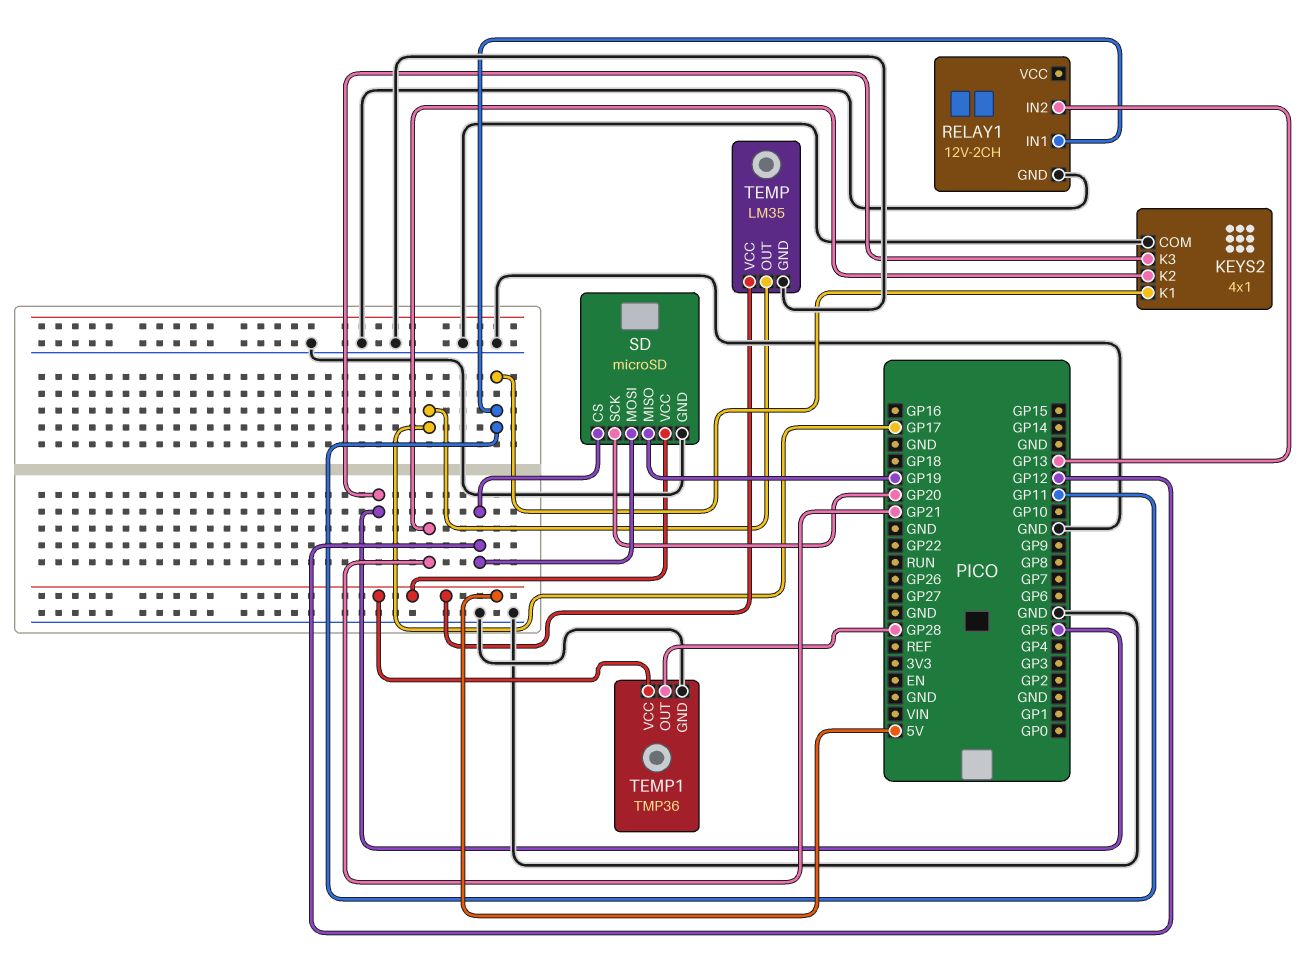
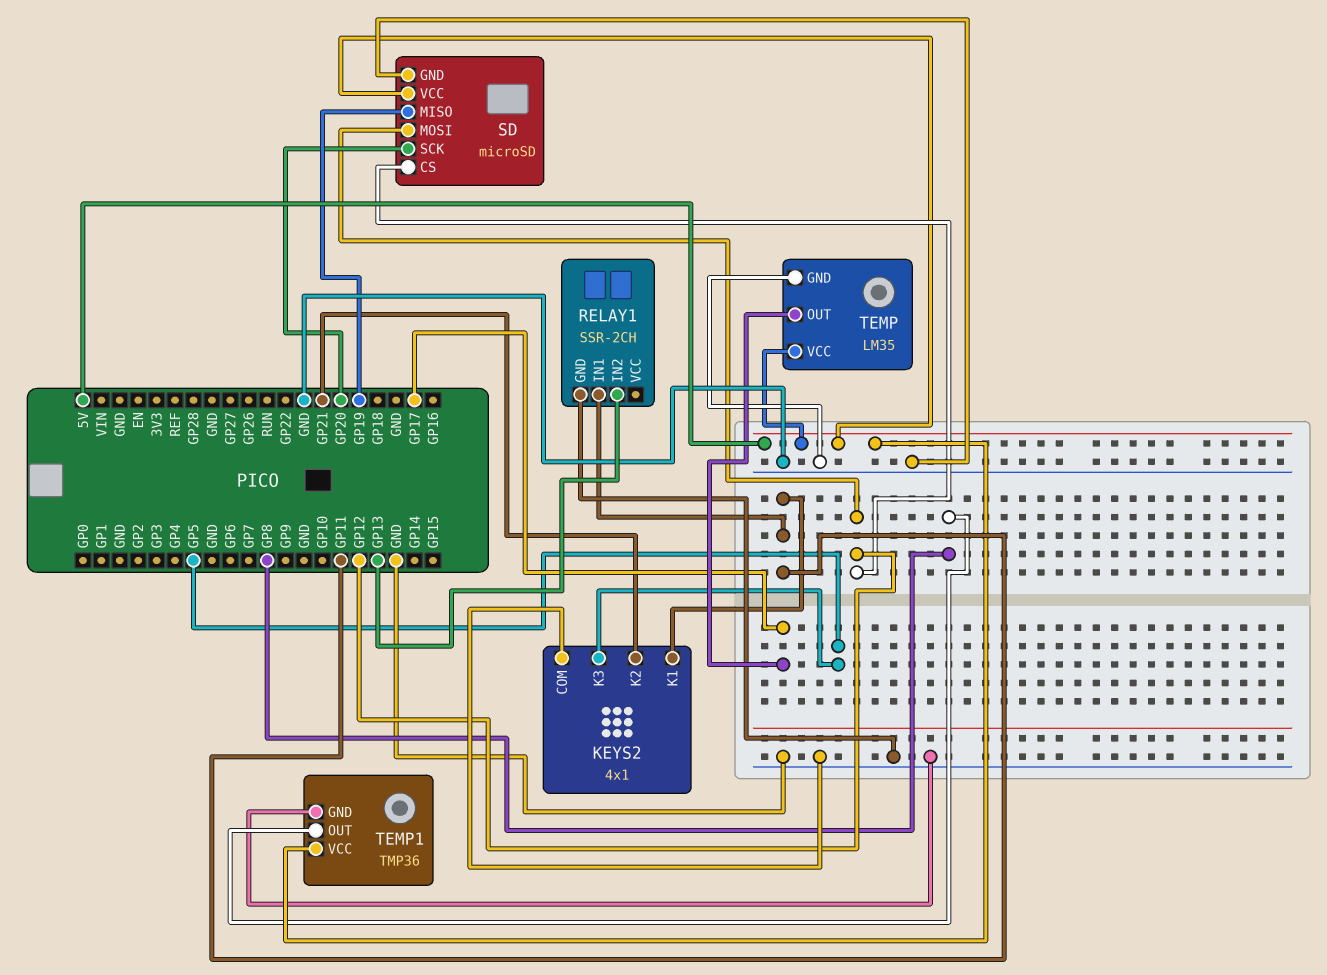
RELAY1: 12V-2CH -> SSR-2CH
TEMP1 pin OUT: GP28 -> GP8

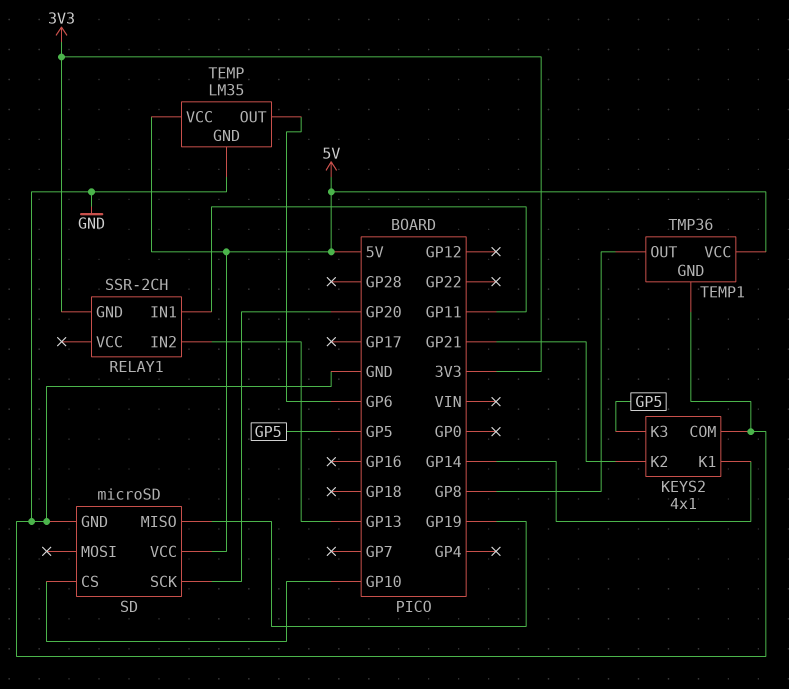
KEYS2 pin K1: GP11 -> GP14
RELAY1 pin GND: GND -> 3V3
SD pin CS: GP12 -> GP10
SD pin MOSI: GP12 -> none
TEMP pin OUT: GP17 -> GP6

